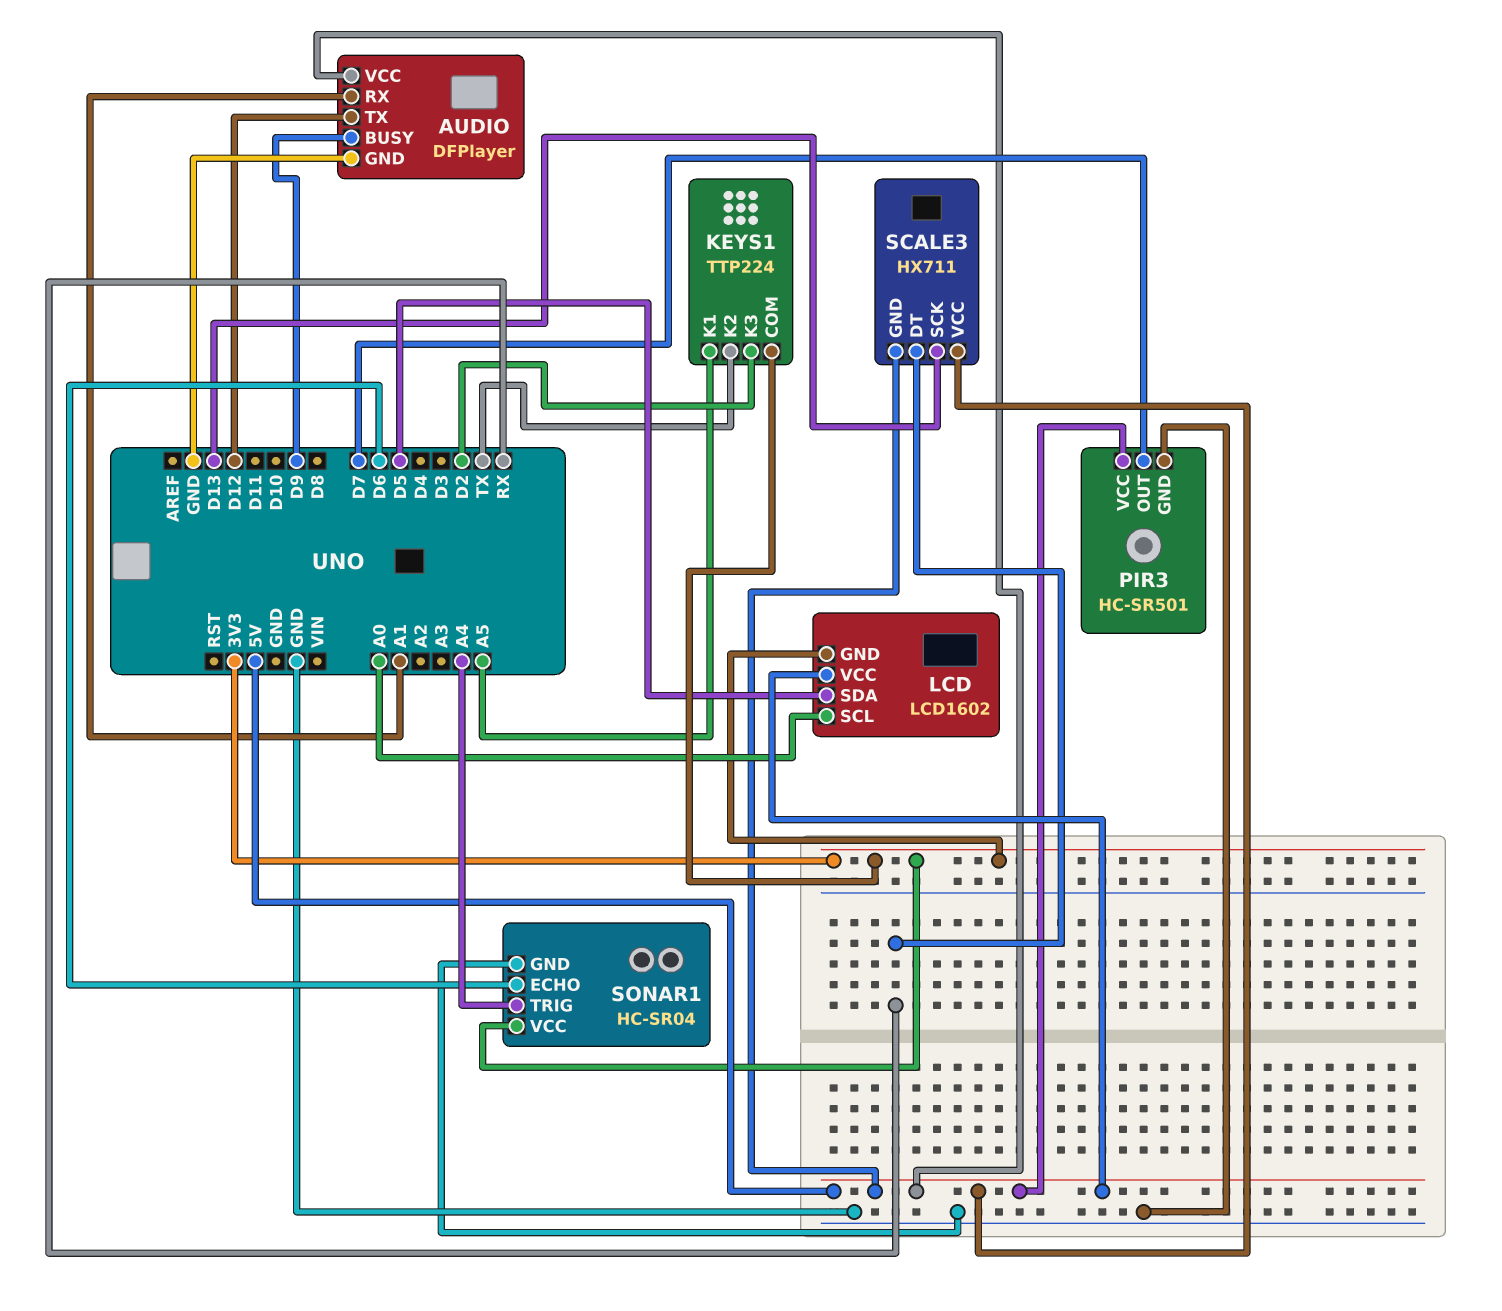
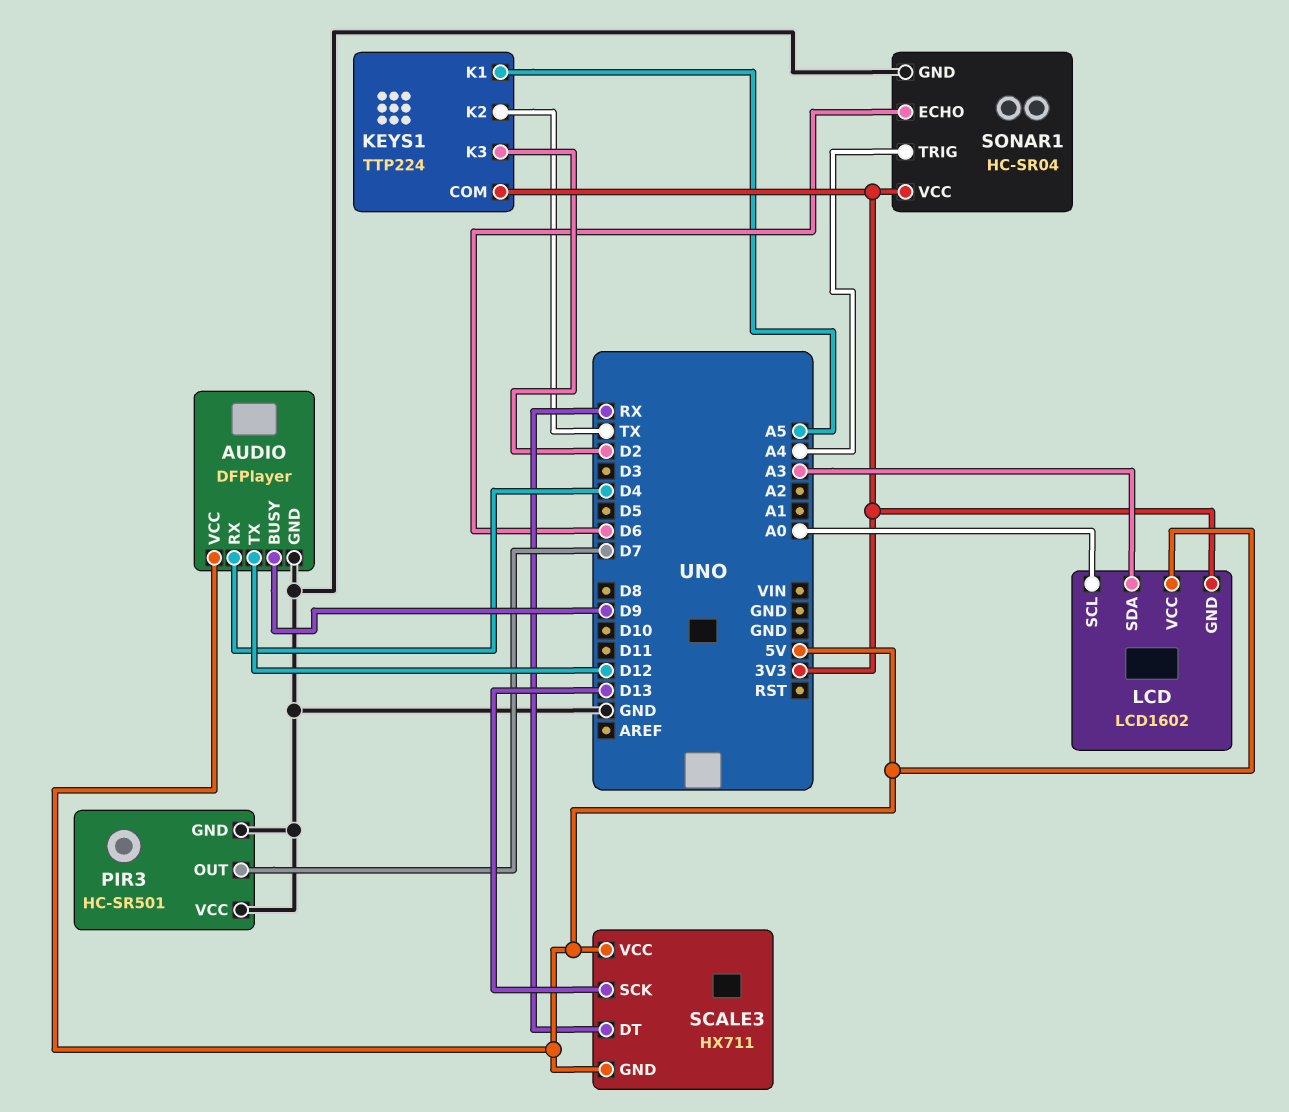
AUDIO pin RX: A1 -> D4
LCD pin SDA: D5 -> A3
PIR3 pin VCC: 5V -> GND

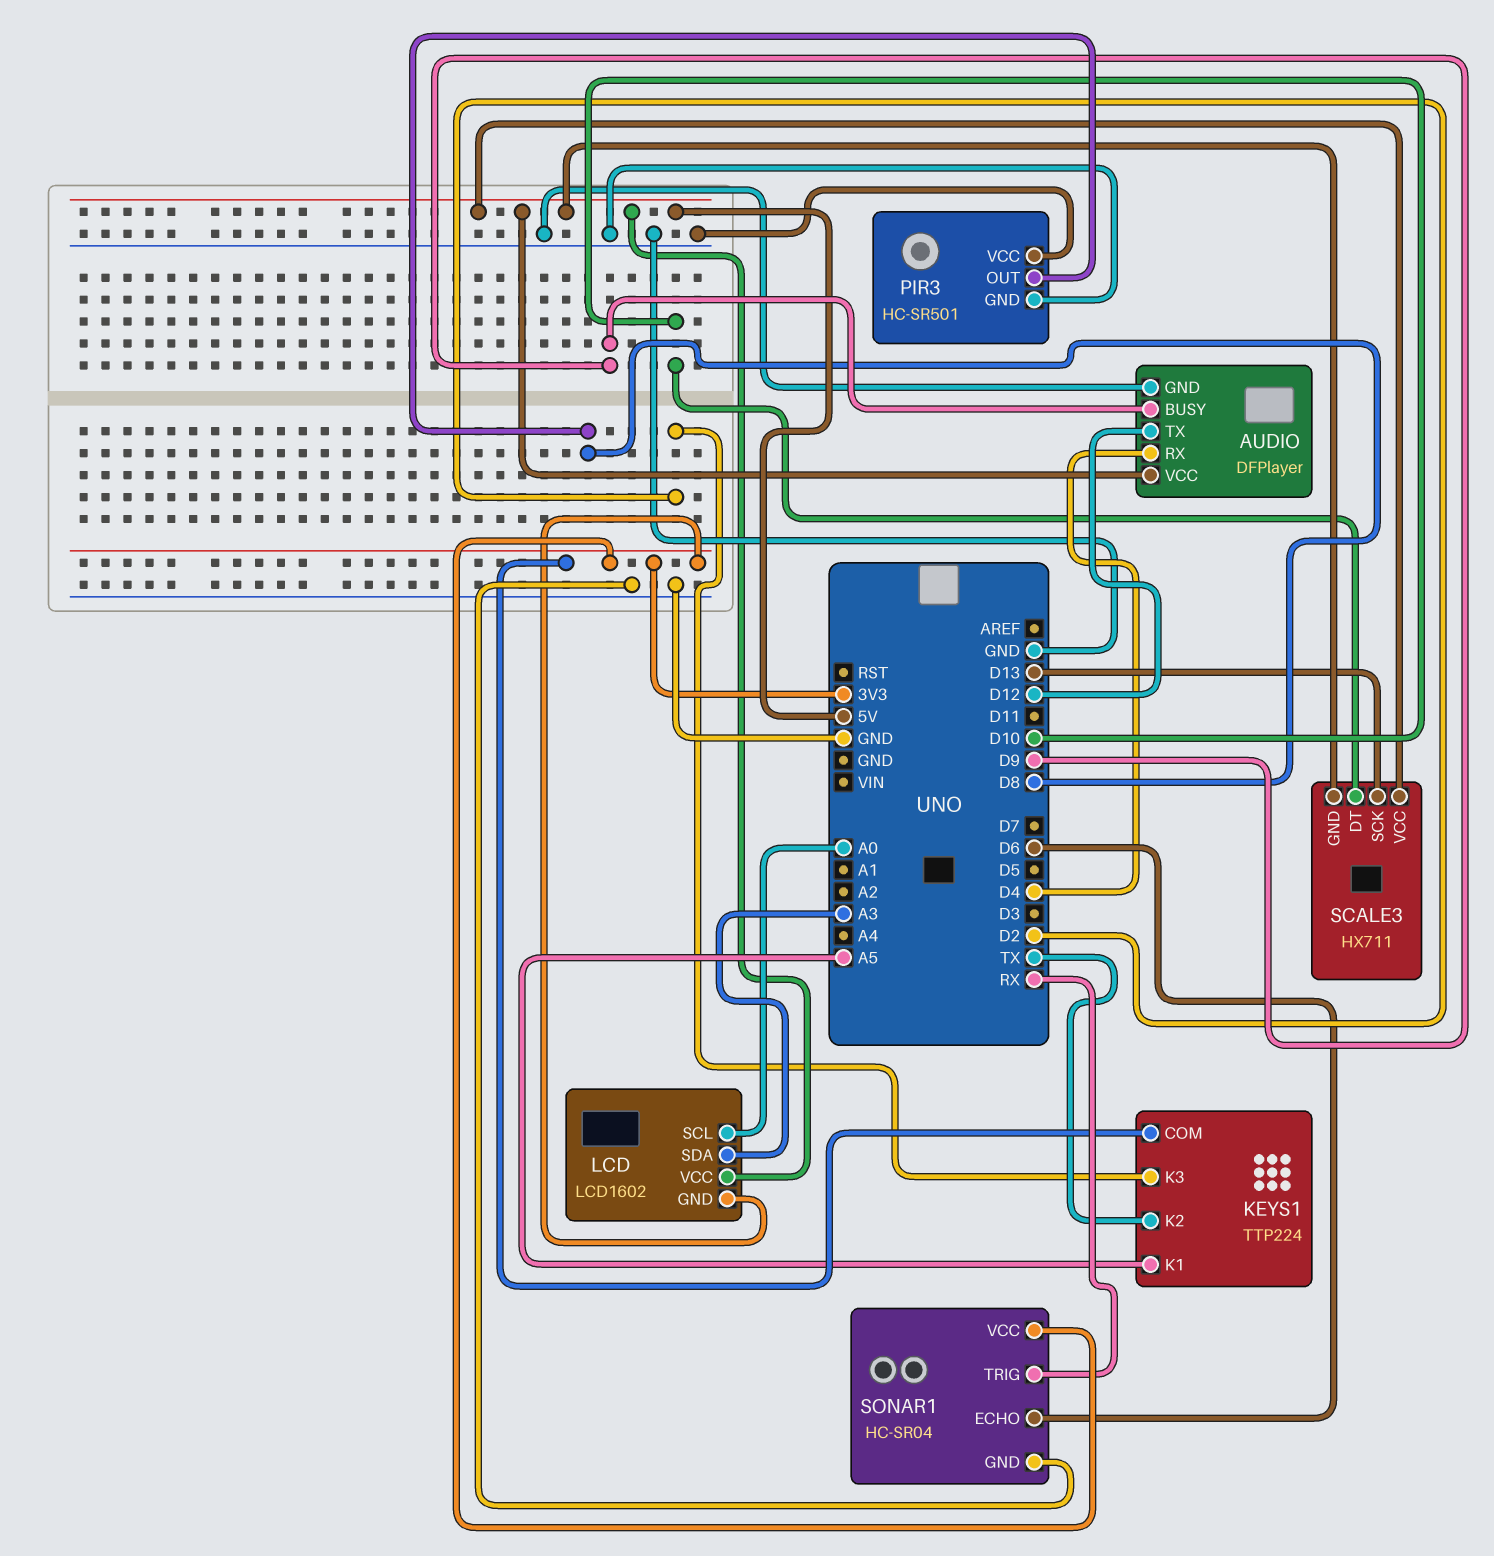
PIR3 pin OUT: D7 -> D8
SCALE3 pin DT: RX -> D10
SONAR1 pin TRIG: A4 -> RX

